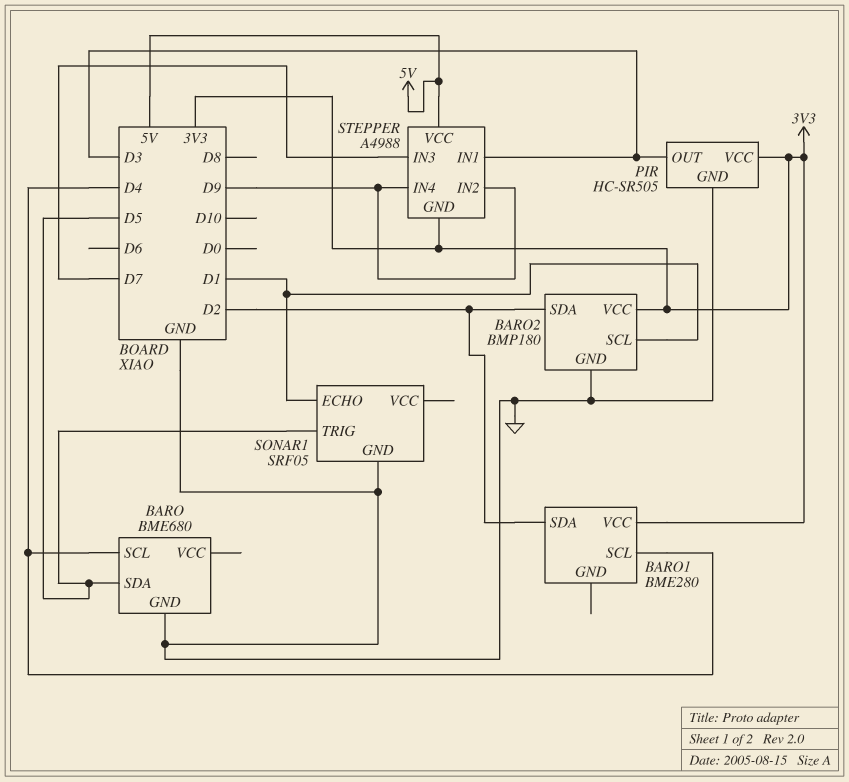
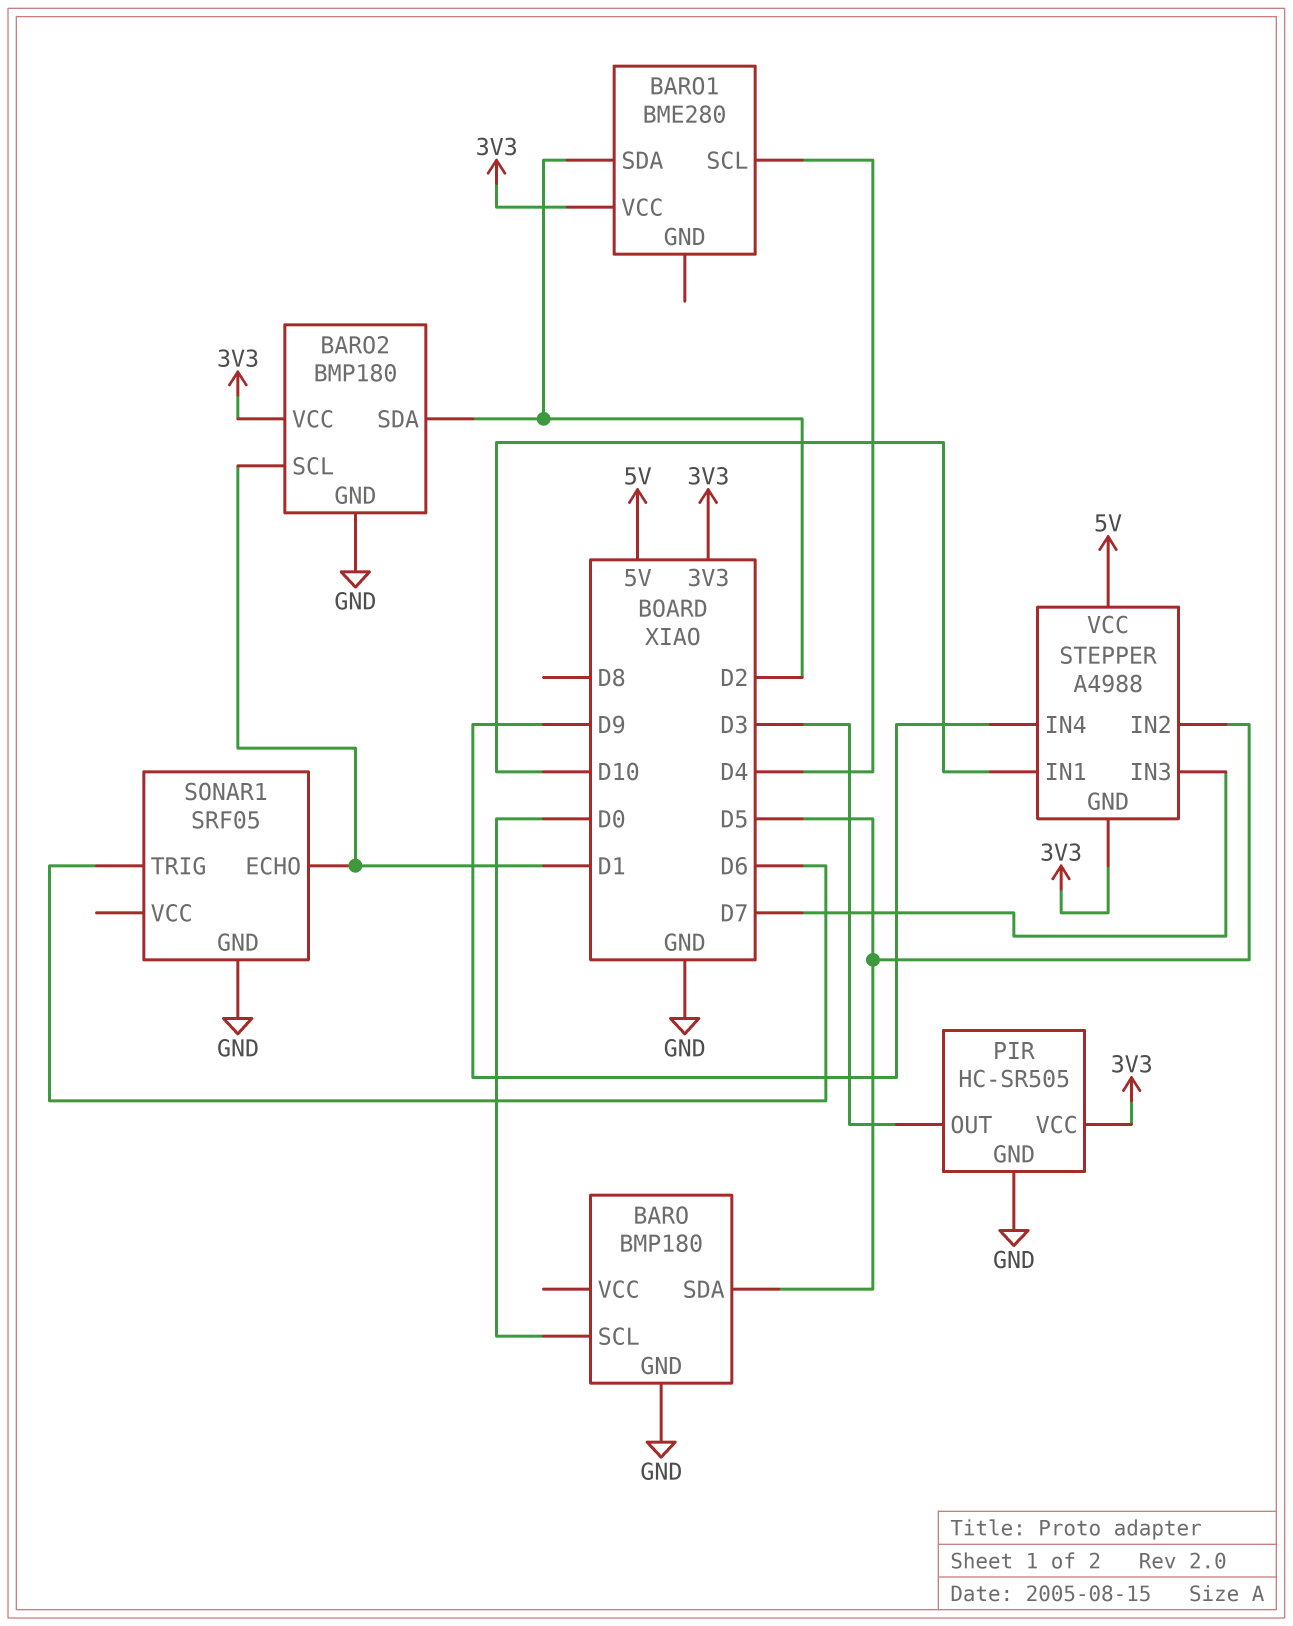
BARO: BME680 -> BMP180
BARO pin SCL: D4 -> D0
SONAR1 pin TRIG: D5 -> D6
STEPPER pin IN1: D3 -> D10
STEPPER pin IN2: D9 -> D5

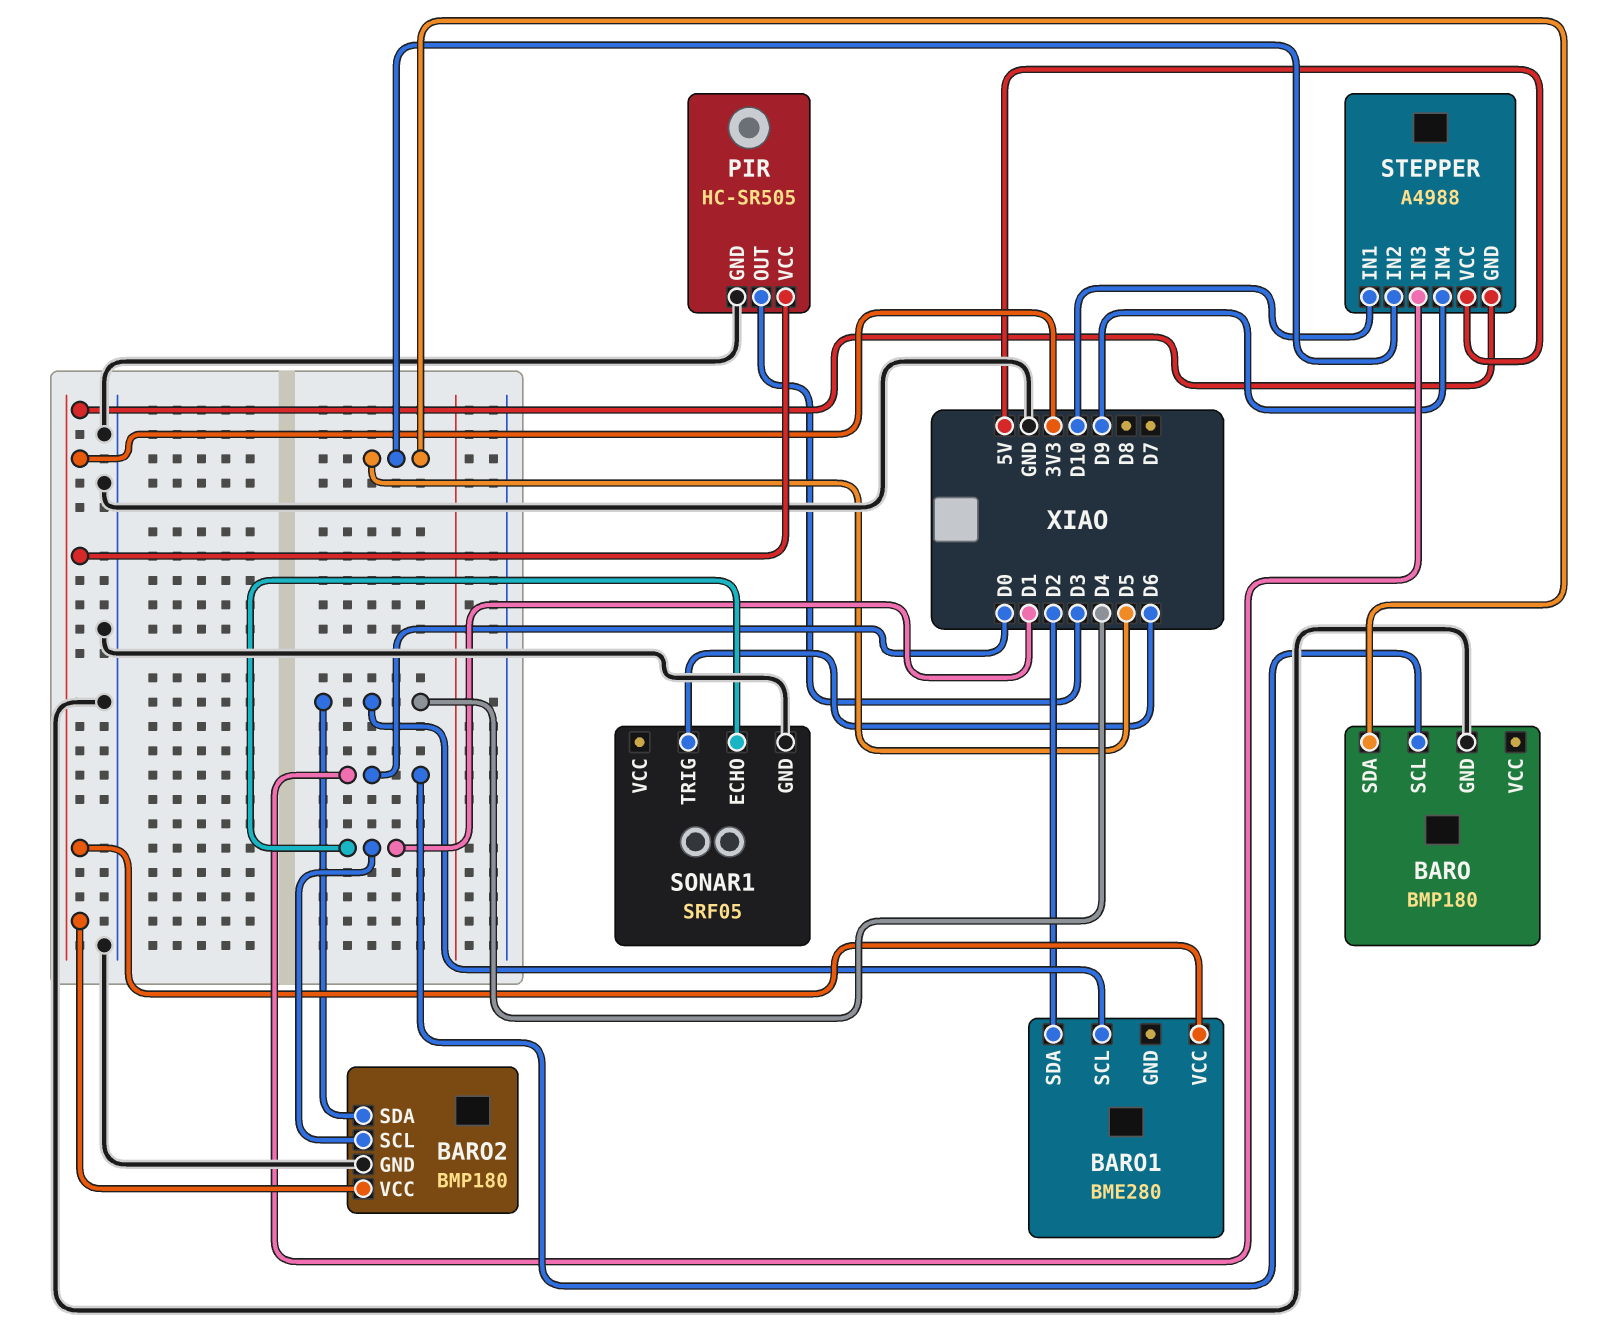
BARO2 pin SDA: D2 -> D4
STEPPER pin IN3: D7 -> D0

